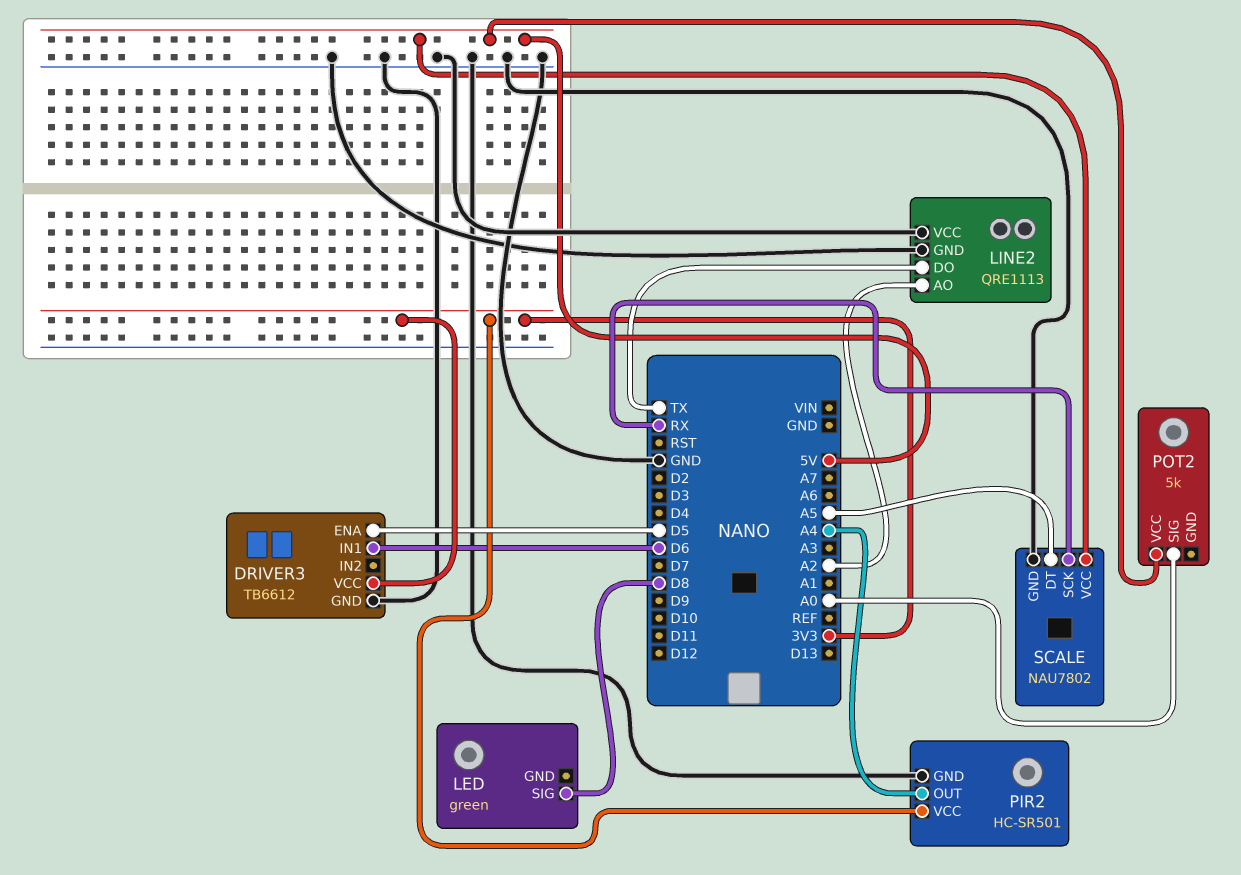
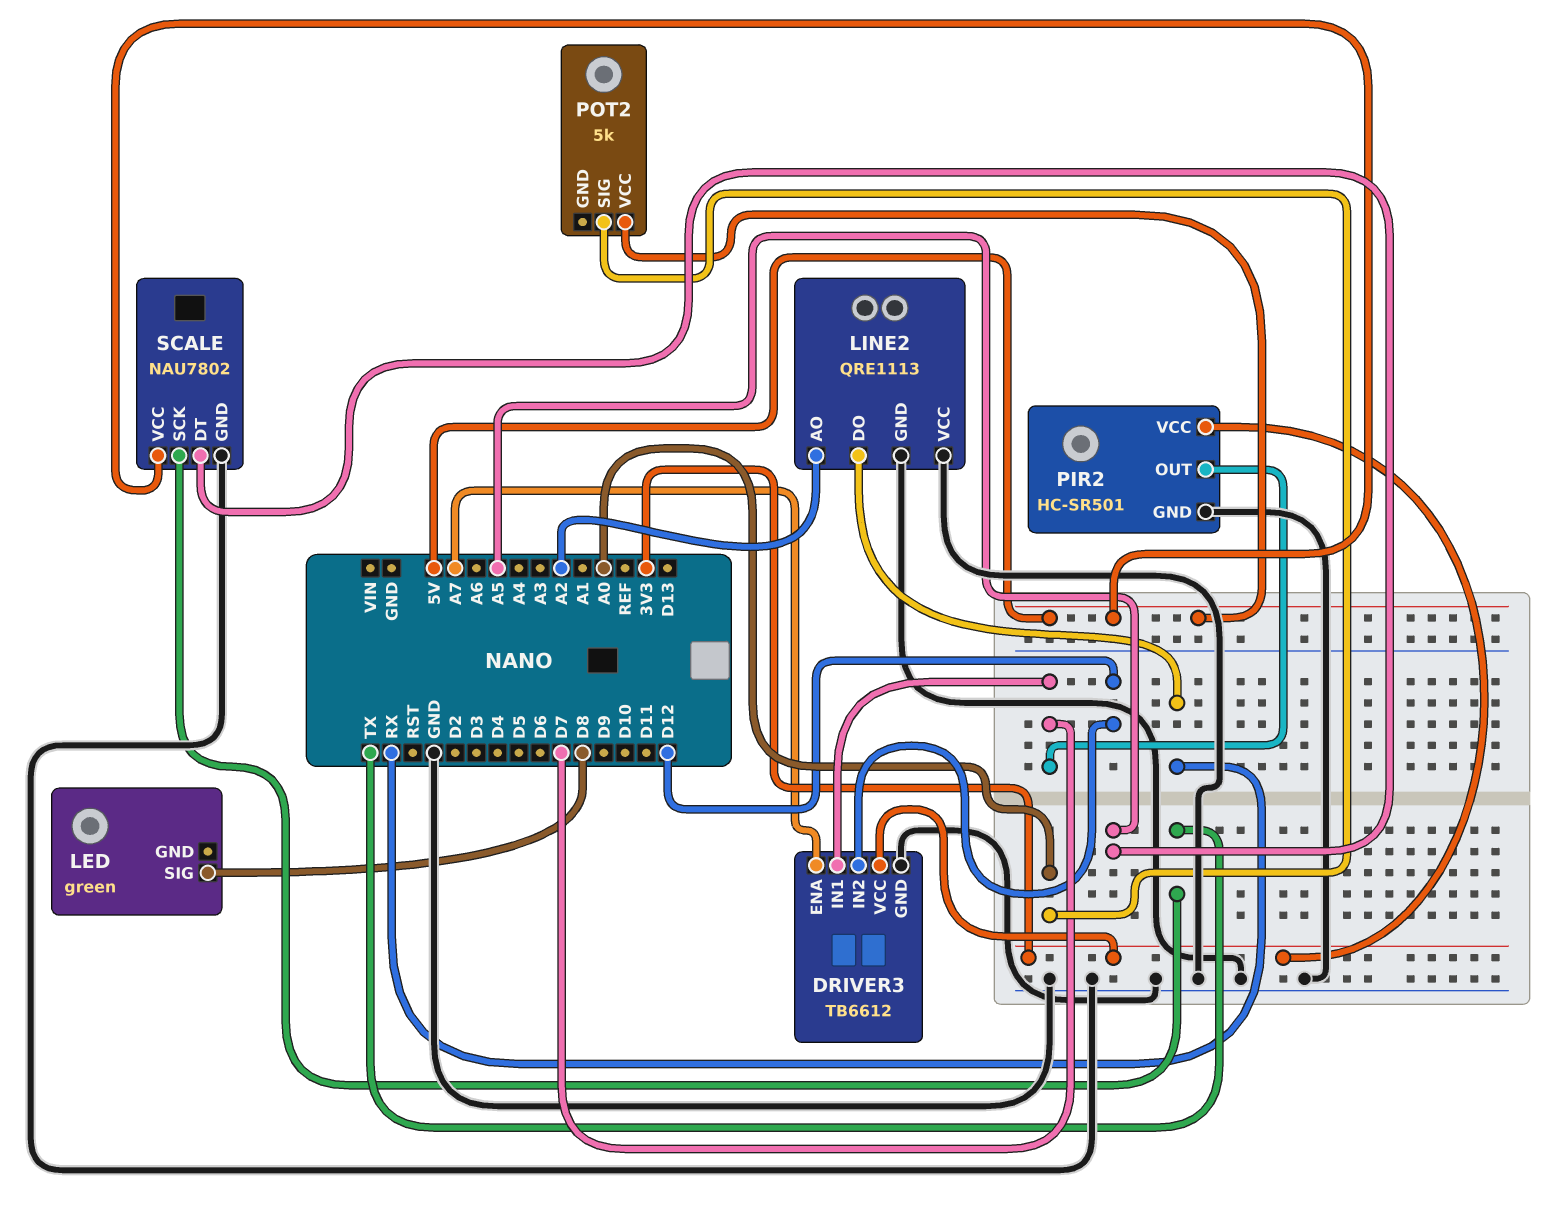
DRIVER3 pin ENA: D5 -> A7
DRIVER3 pin IN1: D6 -> D7
DRIVER3 pin IN2: none -> D12
LINE2 pin DO: TX -> RX
PIR2 pin OUT: A4 -> D7
SCALE pin SCK: RX -> TX

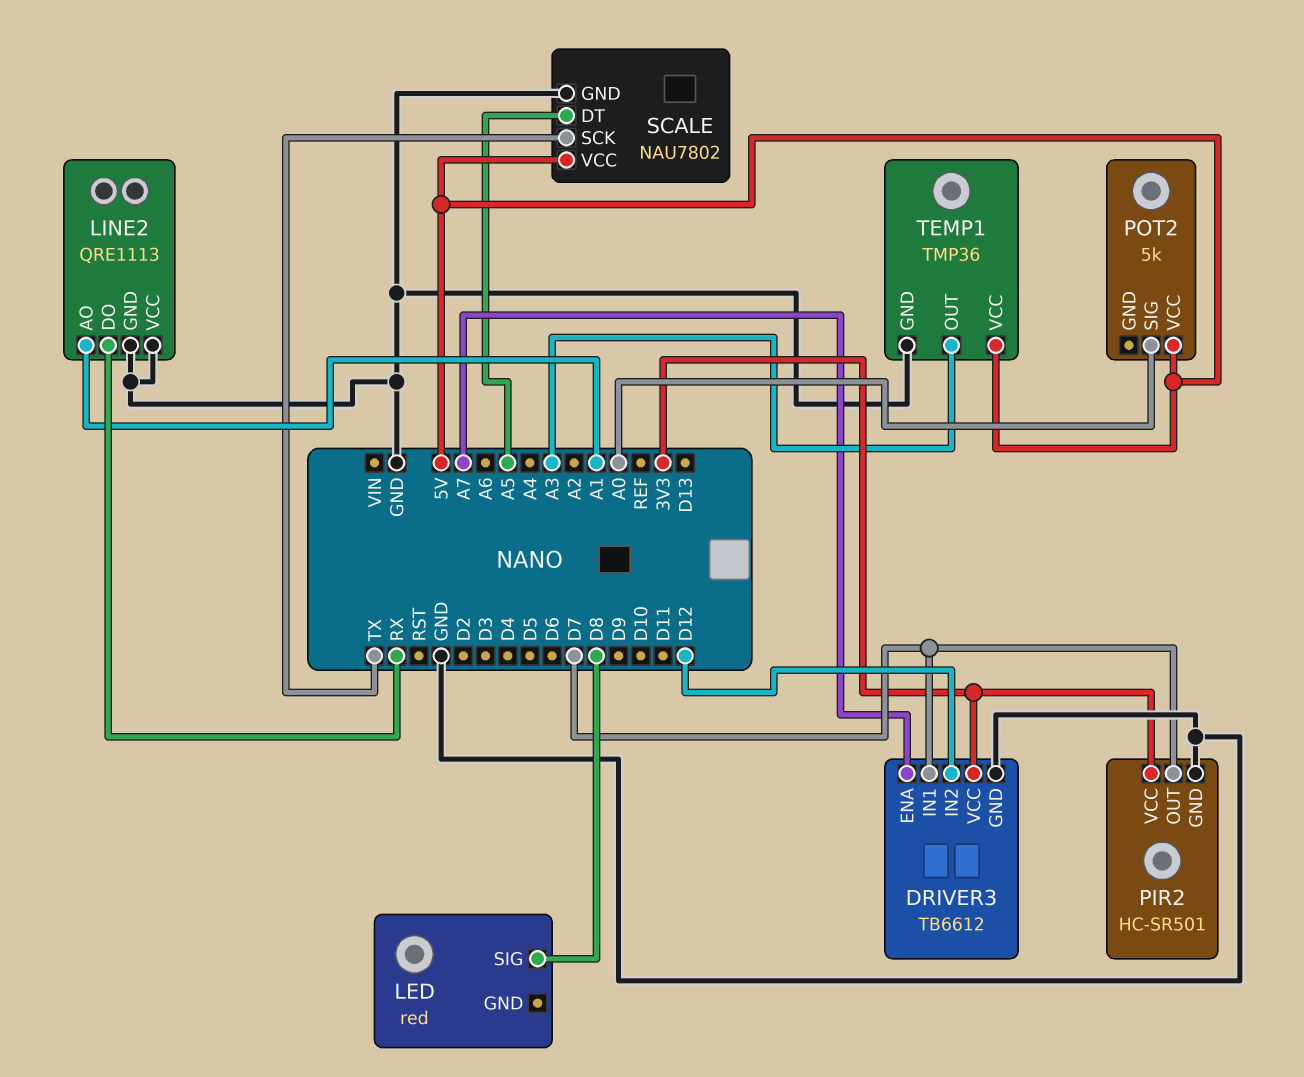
LED: green -> red
LINE2 pin AO: A2 -> A1
TEMP1: none -> TMP36
TEMP1 pin GND: none -> GND
TEMP1 pin OUT: none -> A3
TEMP1 pin VCC: none -> 5V

